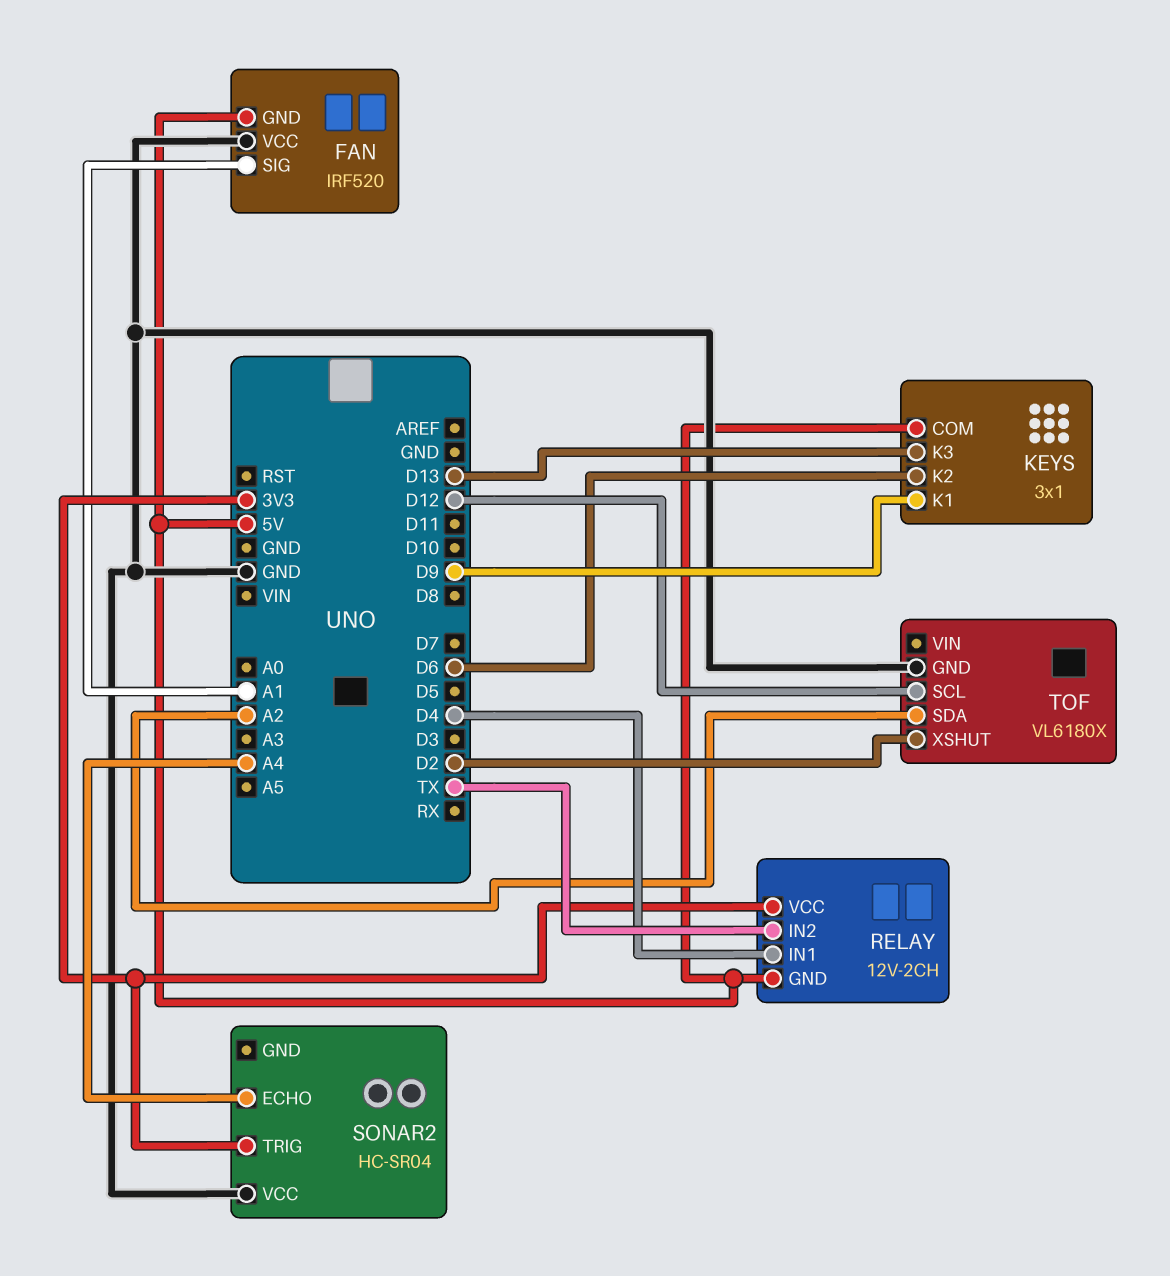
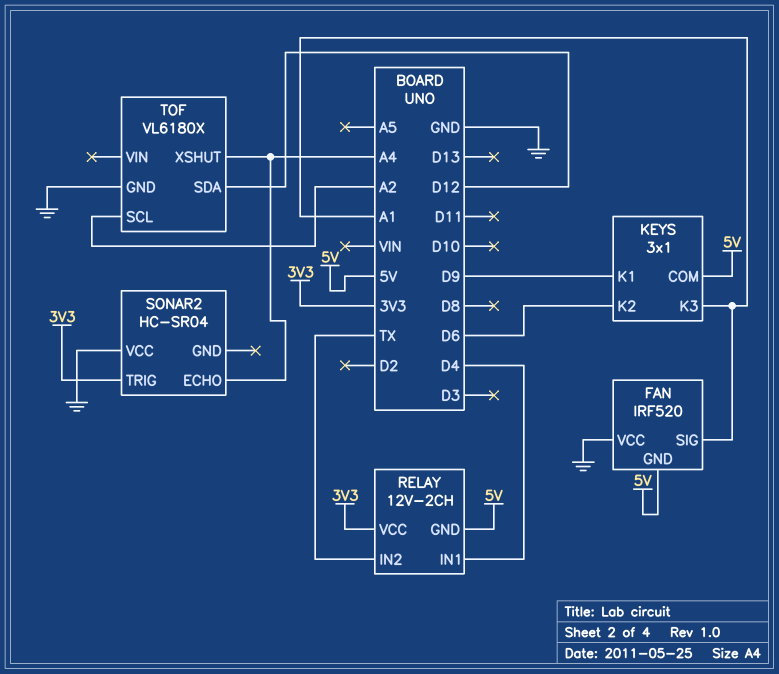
KEYS pin K3: D13 -> A1
TOF pin SCL: D12 -> A2
TOF pin SDA: A2 -> D12
TOF pin XSHUT: D2 -> A4

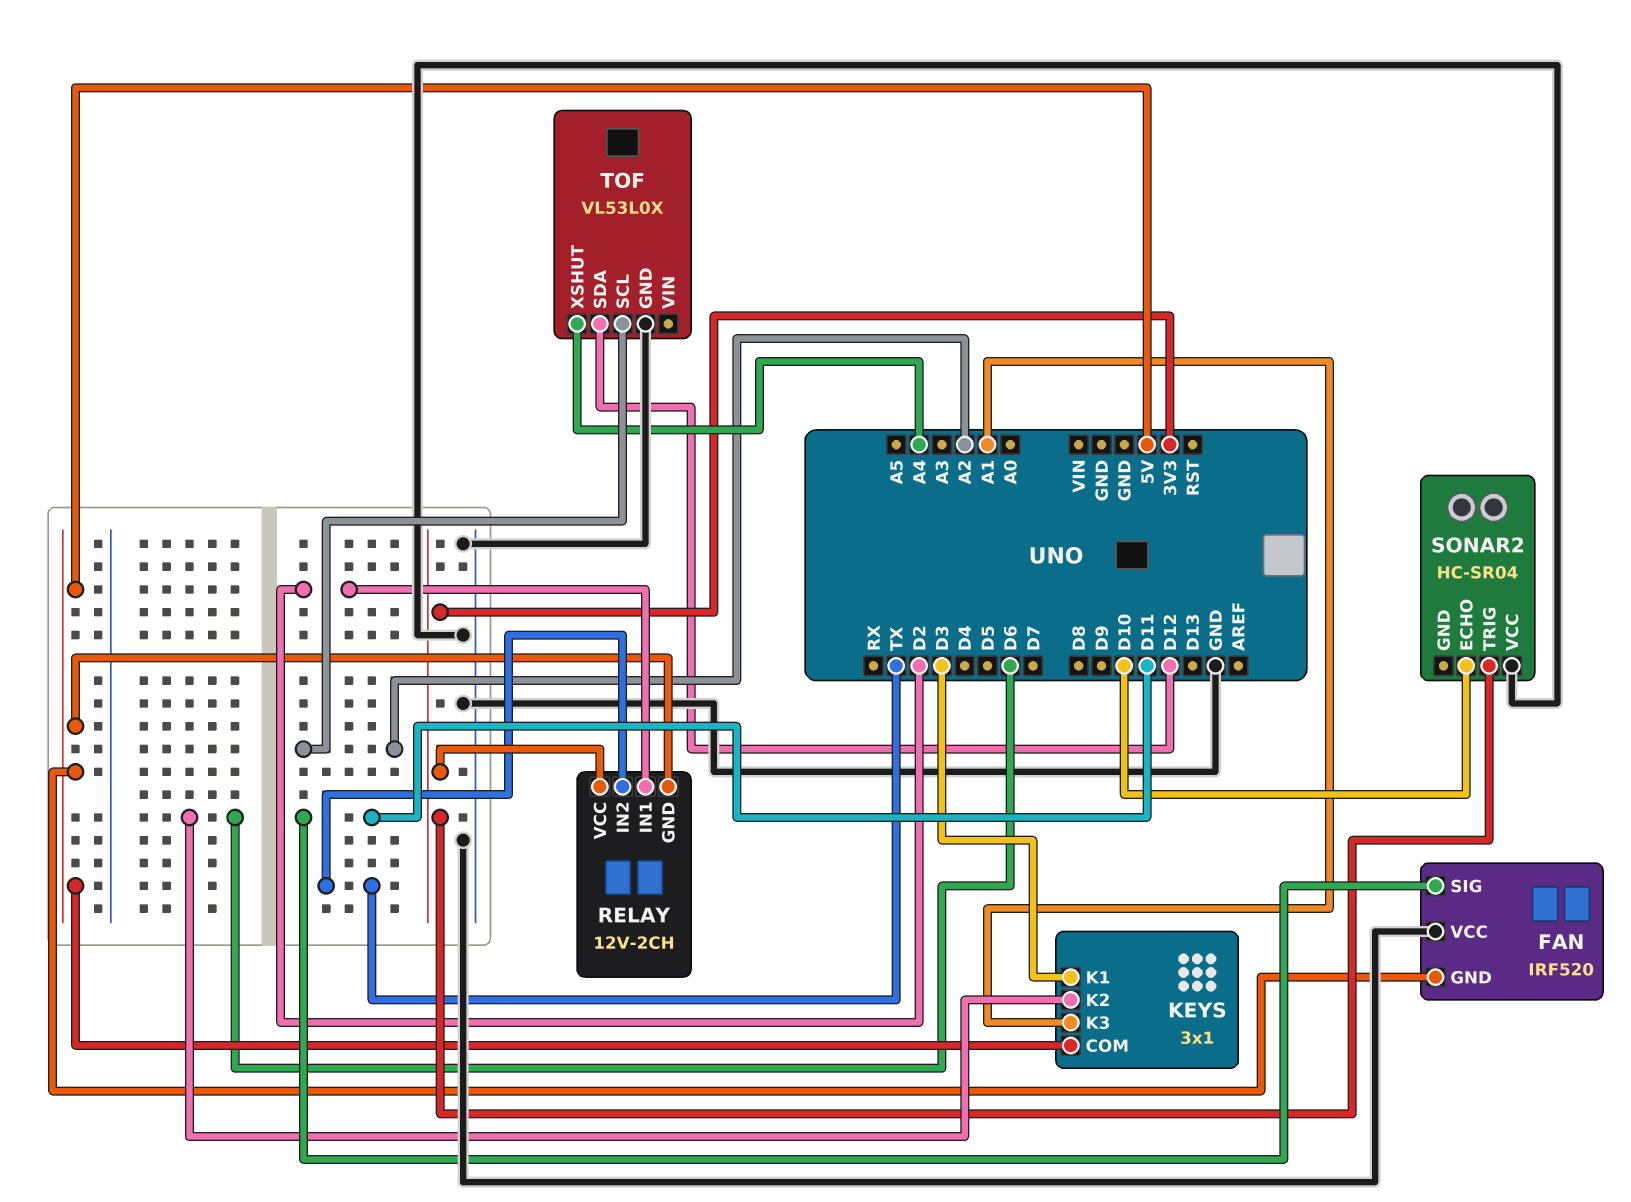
FAN pin SIG: A1 -> D11
KEYS pin K1: D9 -> D3
RELAY pin IN1: D4 -> D2
SONAR2 pin ECHO: A4 -> D10
TOF: VL6180X -> VL53L0X

